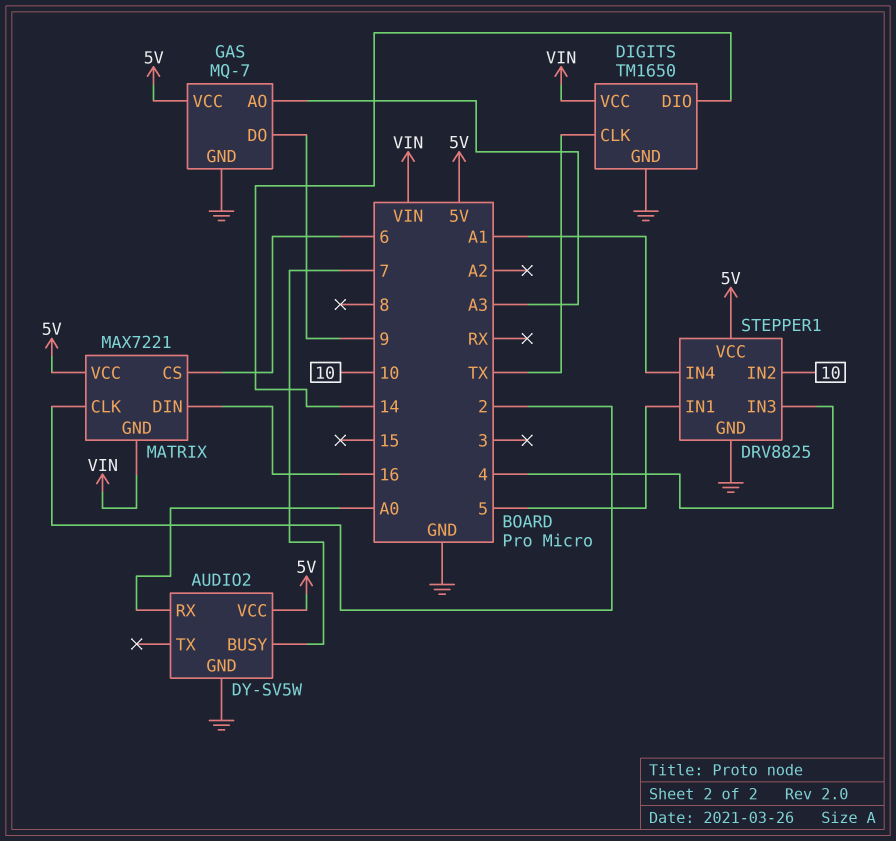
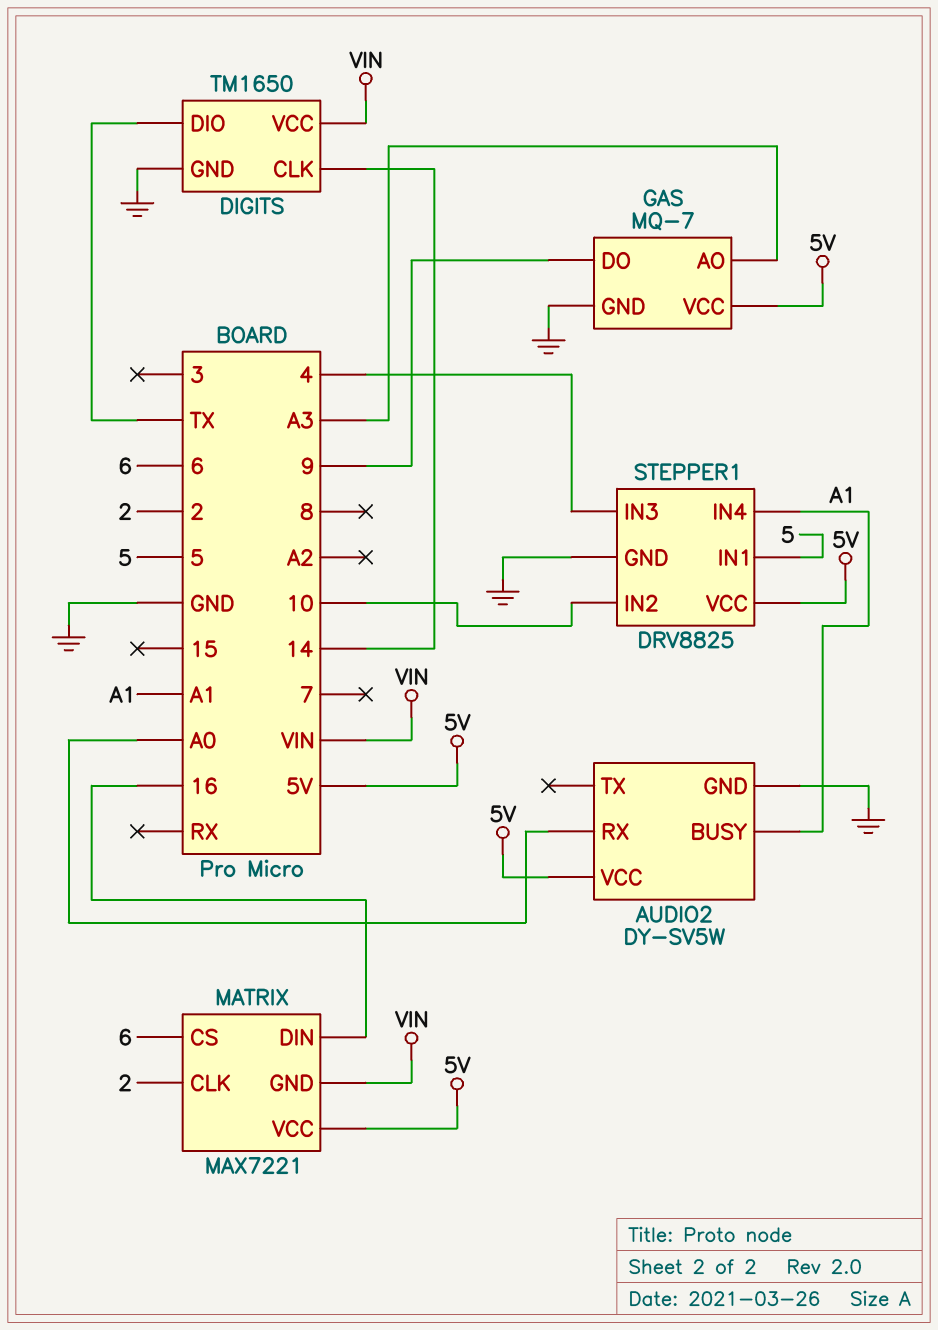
AUDIO2 pin BUSY: 7 -> A1
DIGITS pin CLK: TX -> 14
DIGITS pin DIO: 14 -> TX

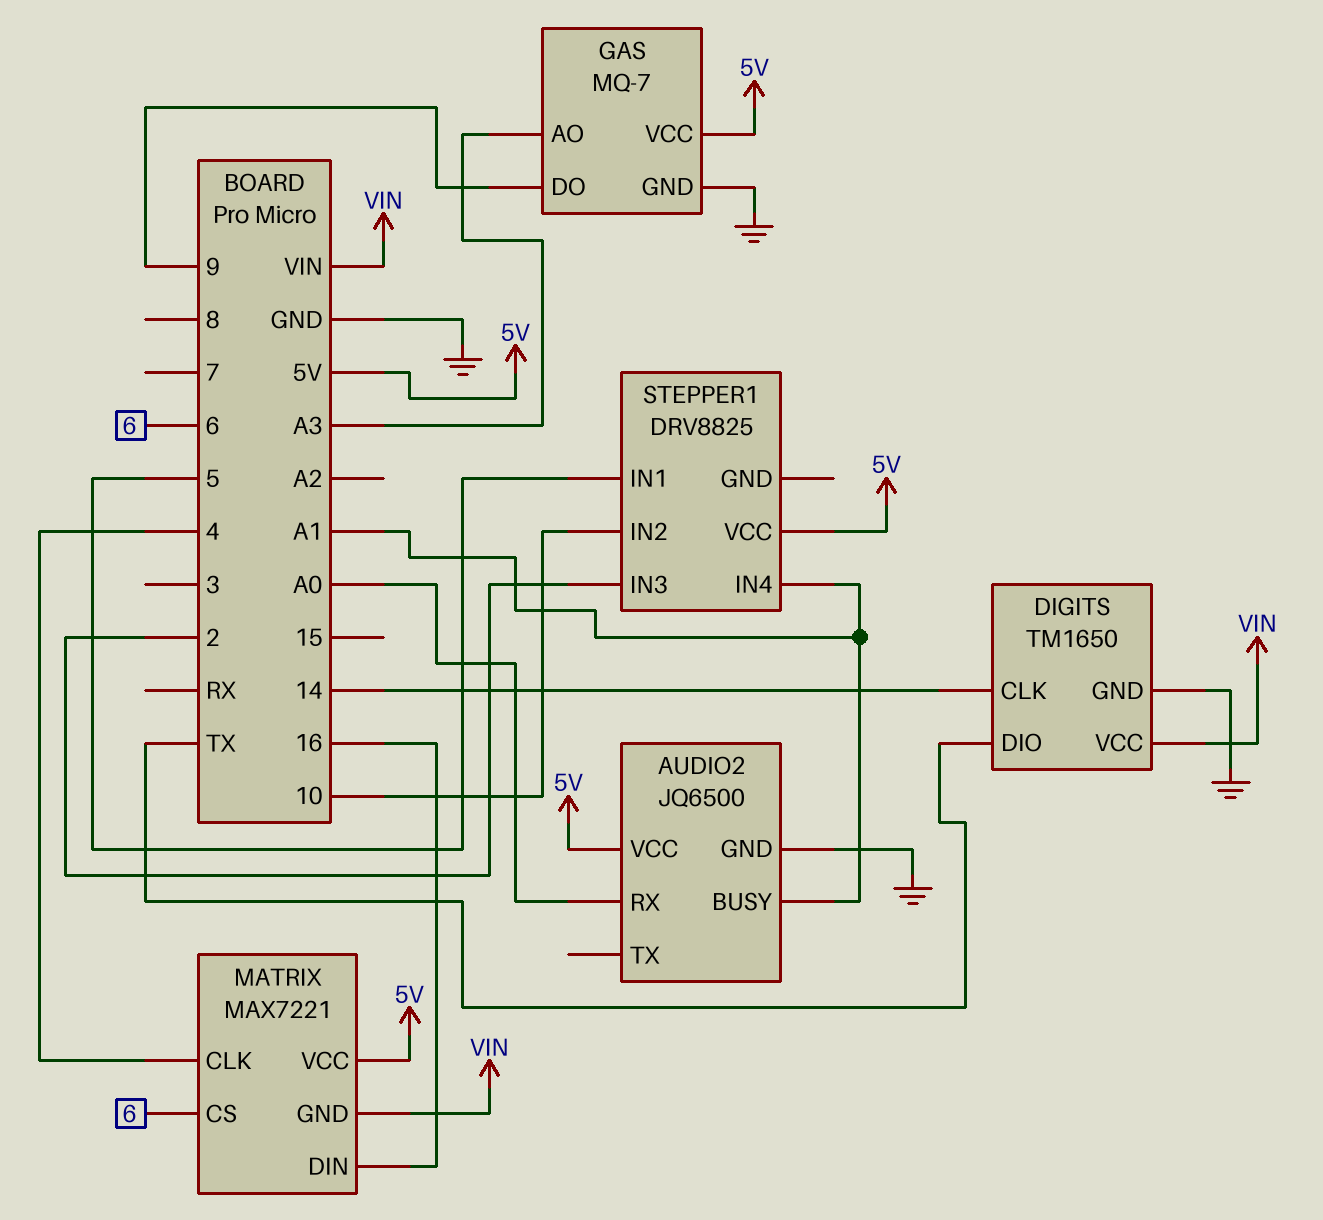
AUDIO2: DY-SV5W -> JQ6500
MATRIX pin CLK: 2 -> 4
STEPPER1 pin GND: GND -> none
STEPPER1 pin IN3: 4 -> 2

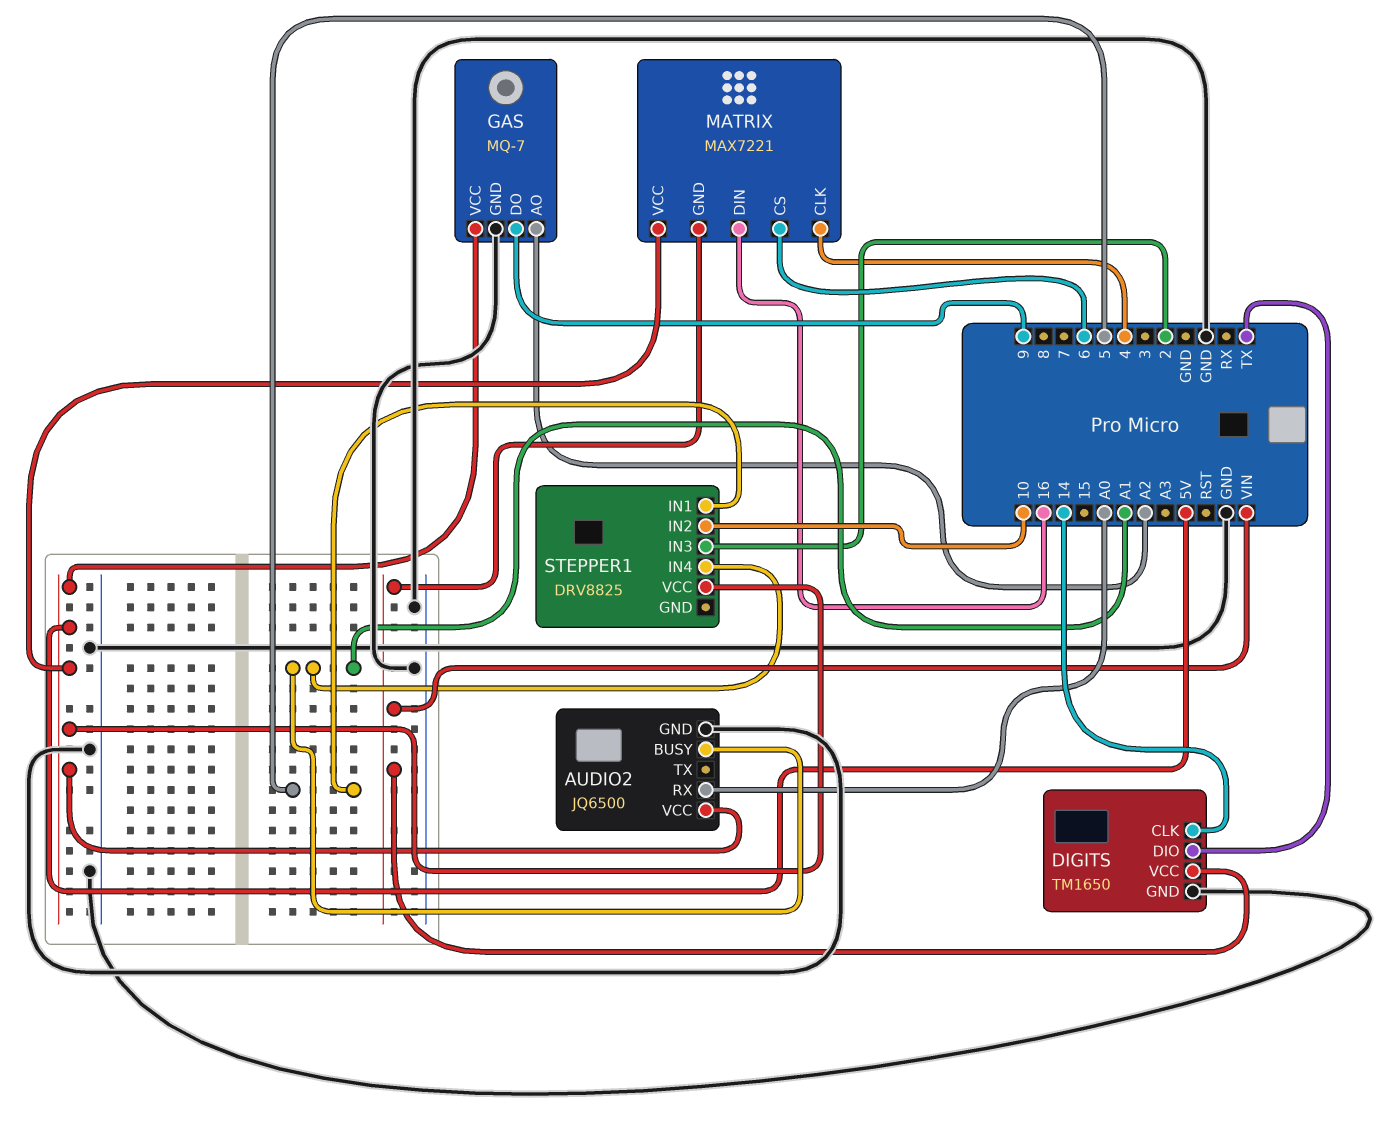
GAS pin AO: A3 -> A2

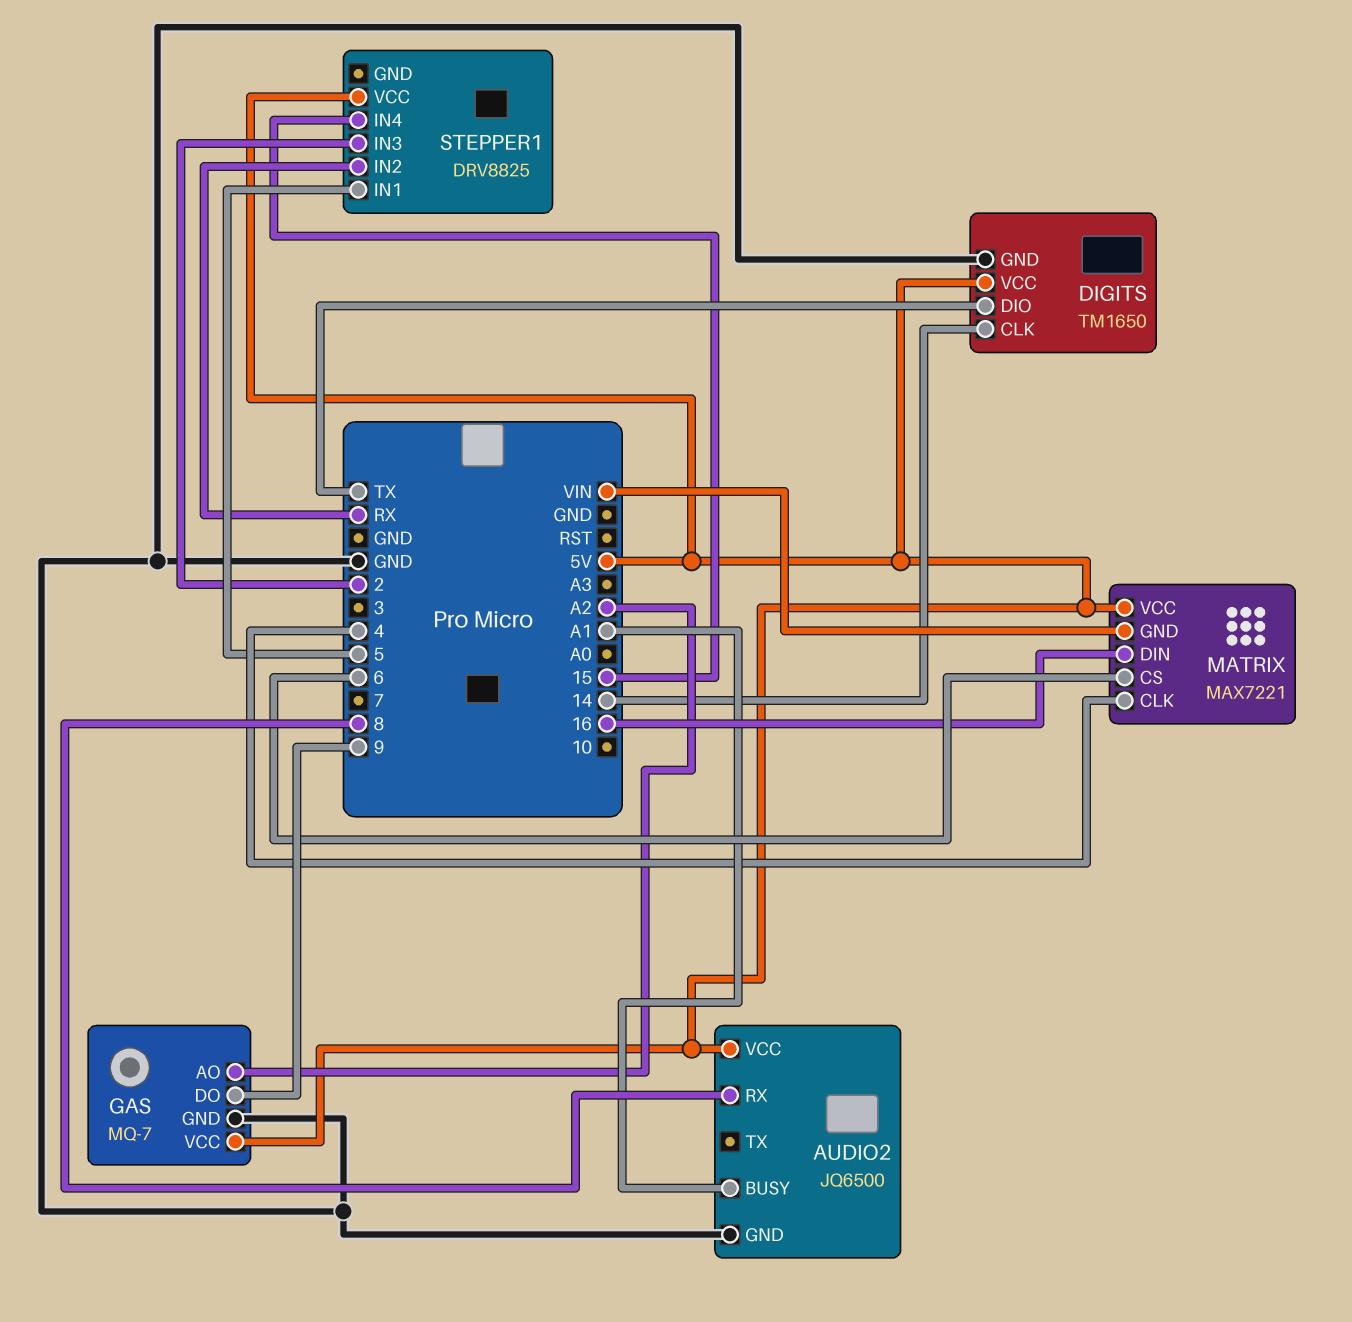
AUDIO2 pin RX: A0 -> 8
DIGITS pin VCC: VIN -> 5V
STEPPER1 pin IN2: 10 -> RX
STEPPER1 pin IN4: A1 -> 15

